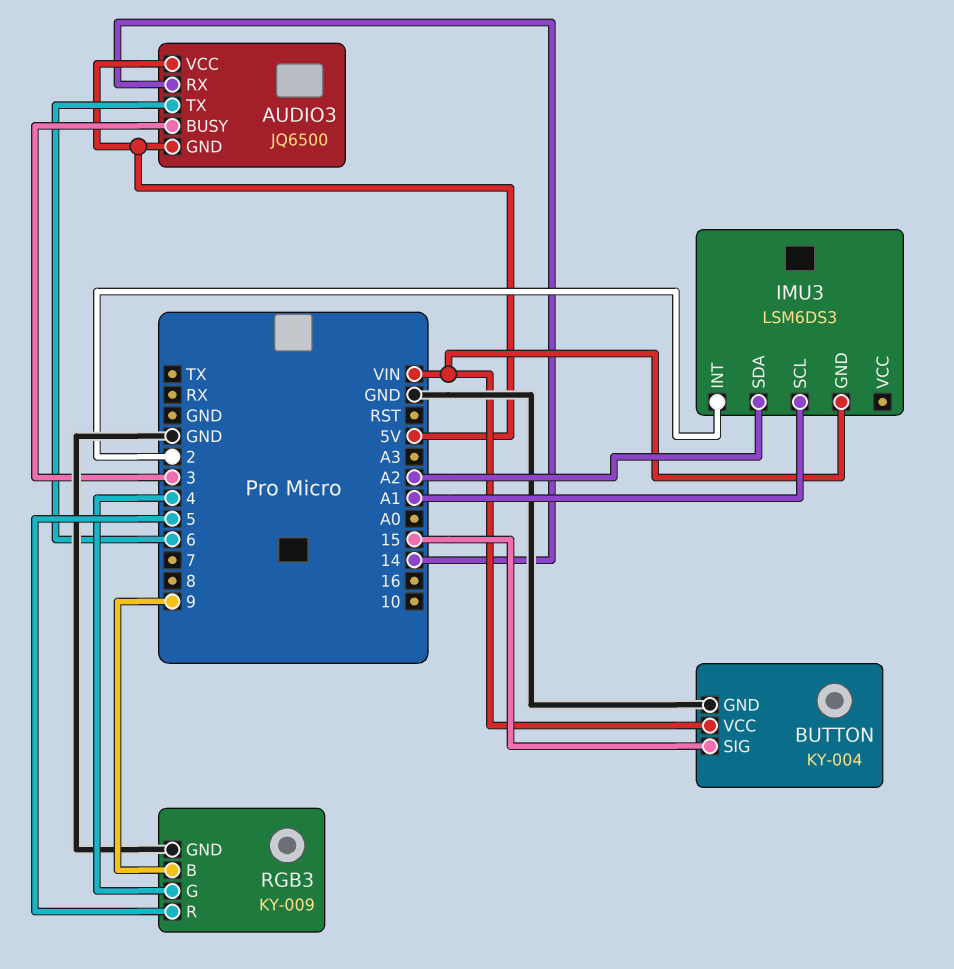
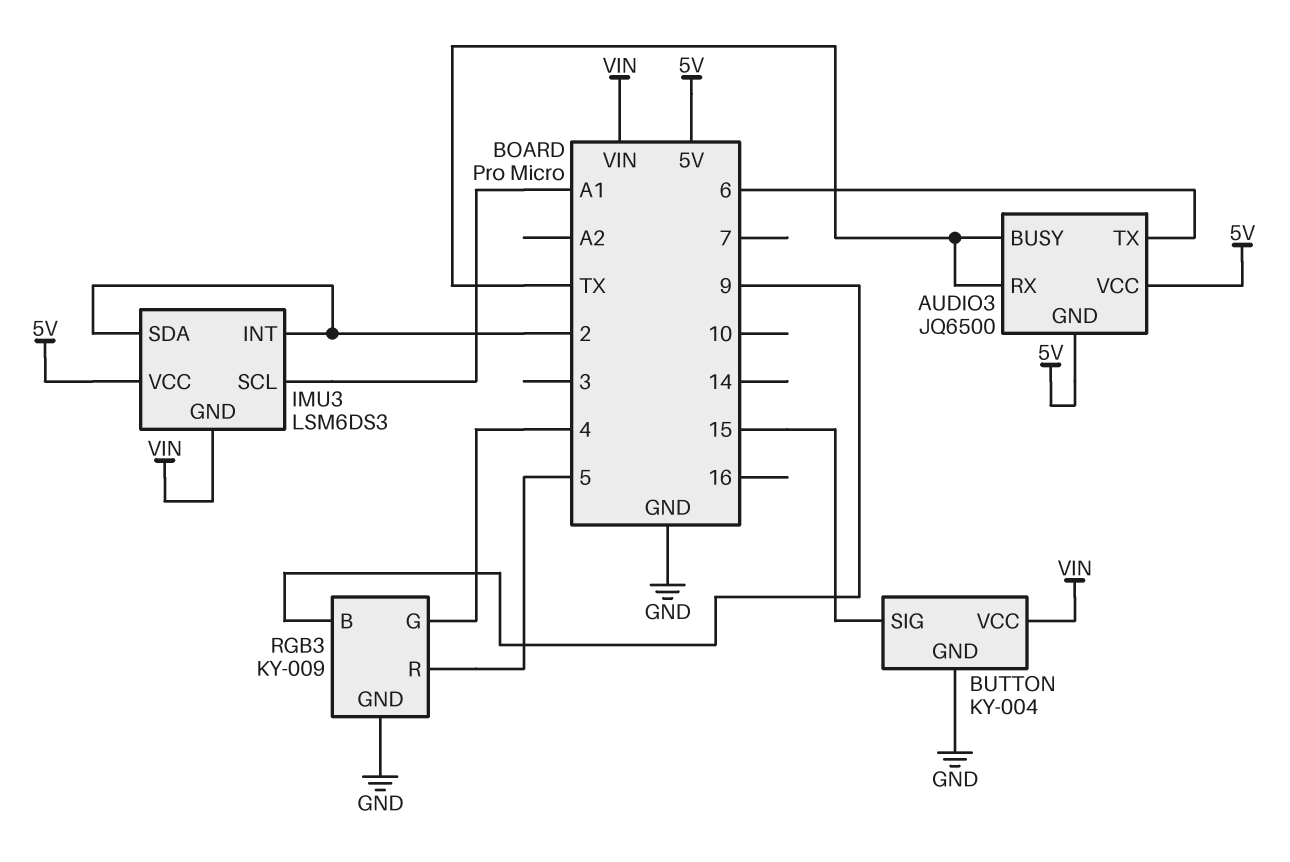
AUDIO3 pin BUSY: 3 -> TX
AUDIO3 pin RX: 14 -> TX
IMU3 pin SDA: A2 -> 2
IMU3 pin VCC: none -> 5V

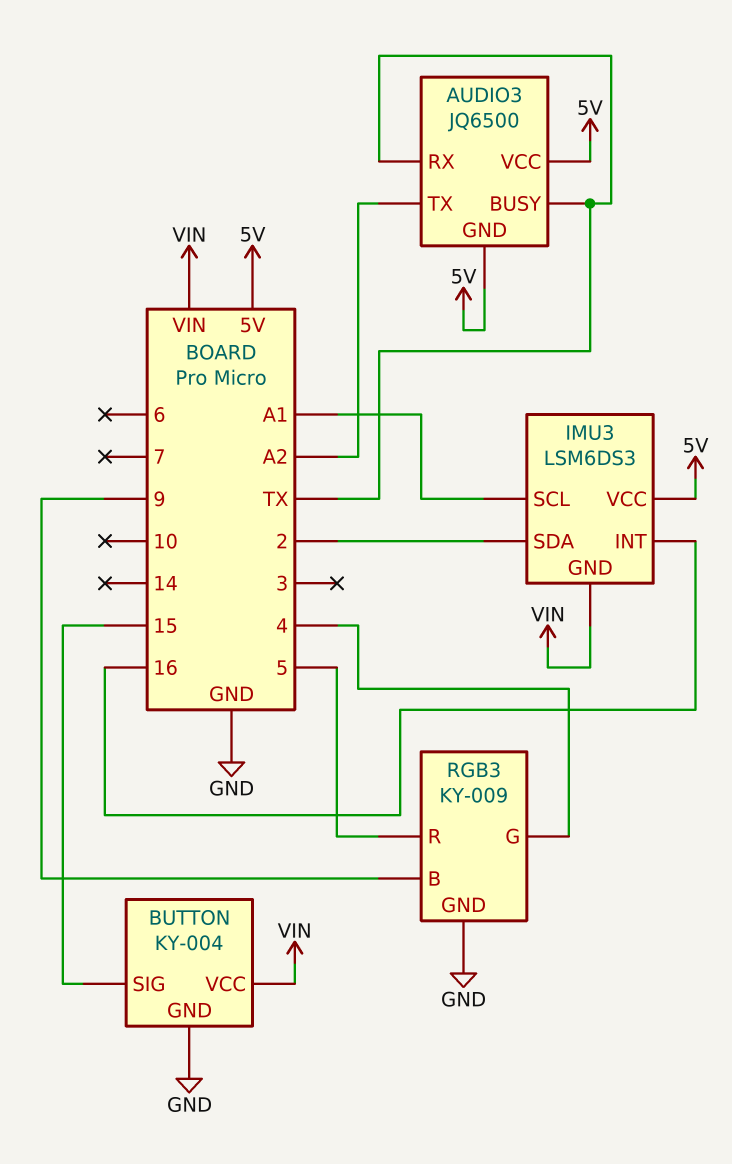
AUDIO3 pin TX: 6 -> A2
IMU3 pin INT: 2 -> 16

